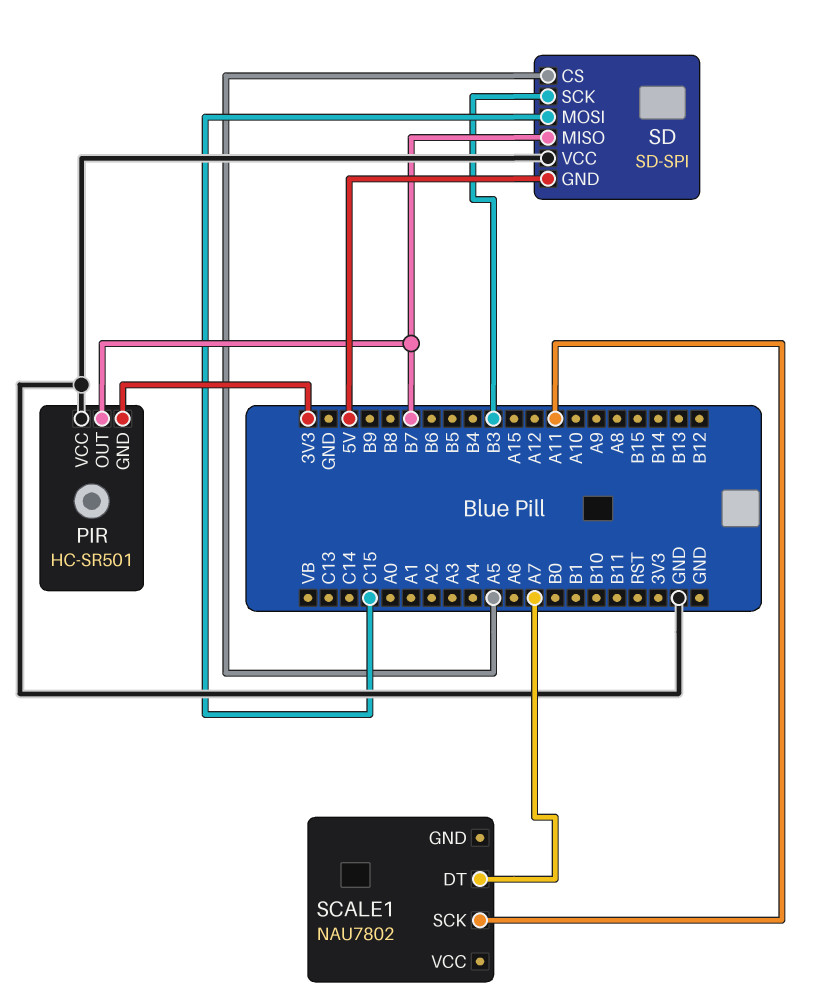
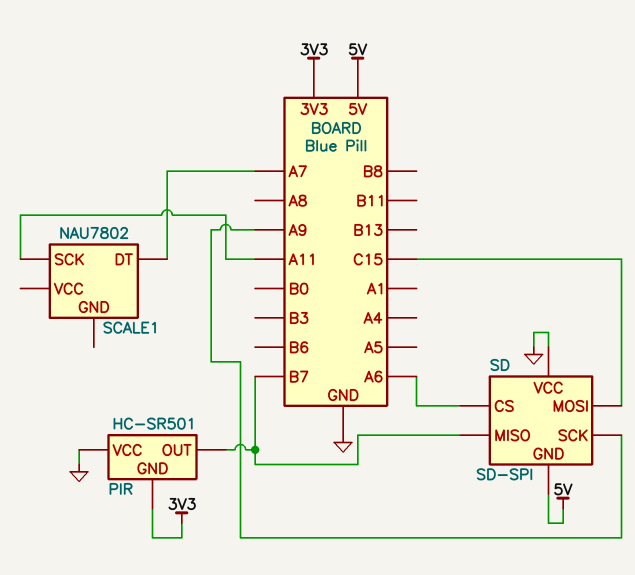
SD pin CS: A5 -> A6
SD pin SCK: B3 -> A9

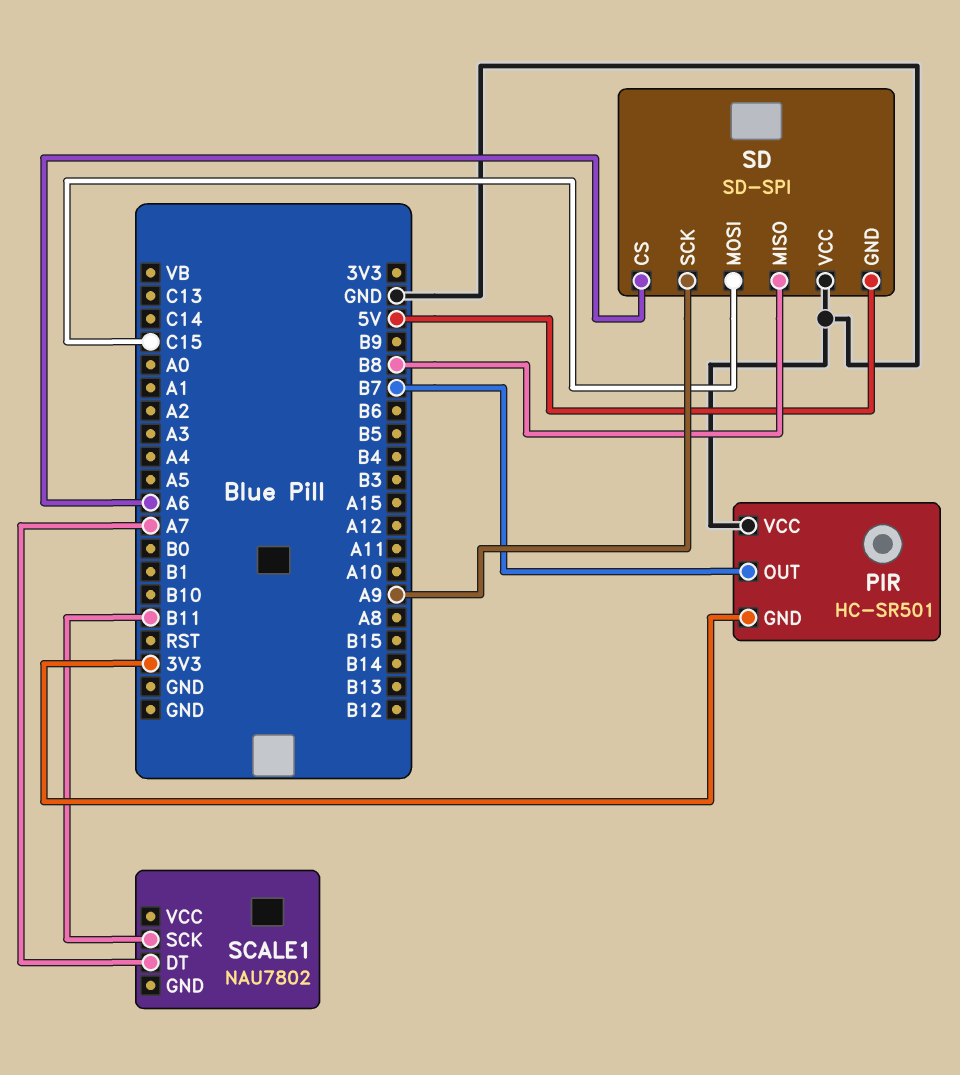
SCALE1 pin SCK: A11 -> B11
SD pin MISO: B7 -> B8

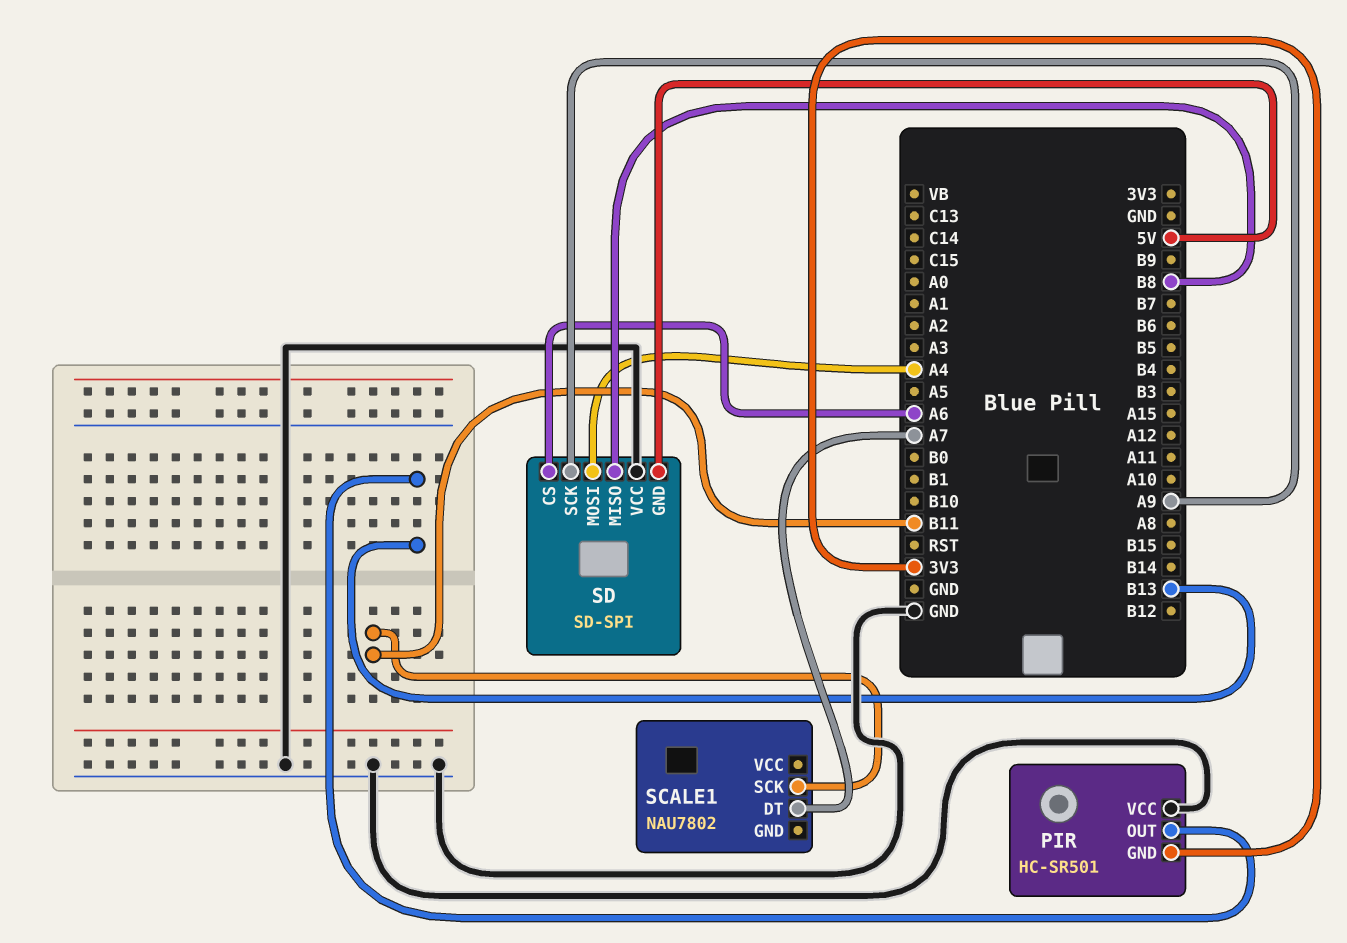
PIR pin OUT: B7 -> B13
SD pin MOSI: C15 -> A4

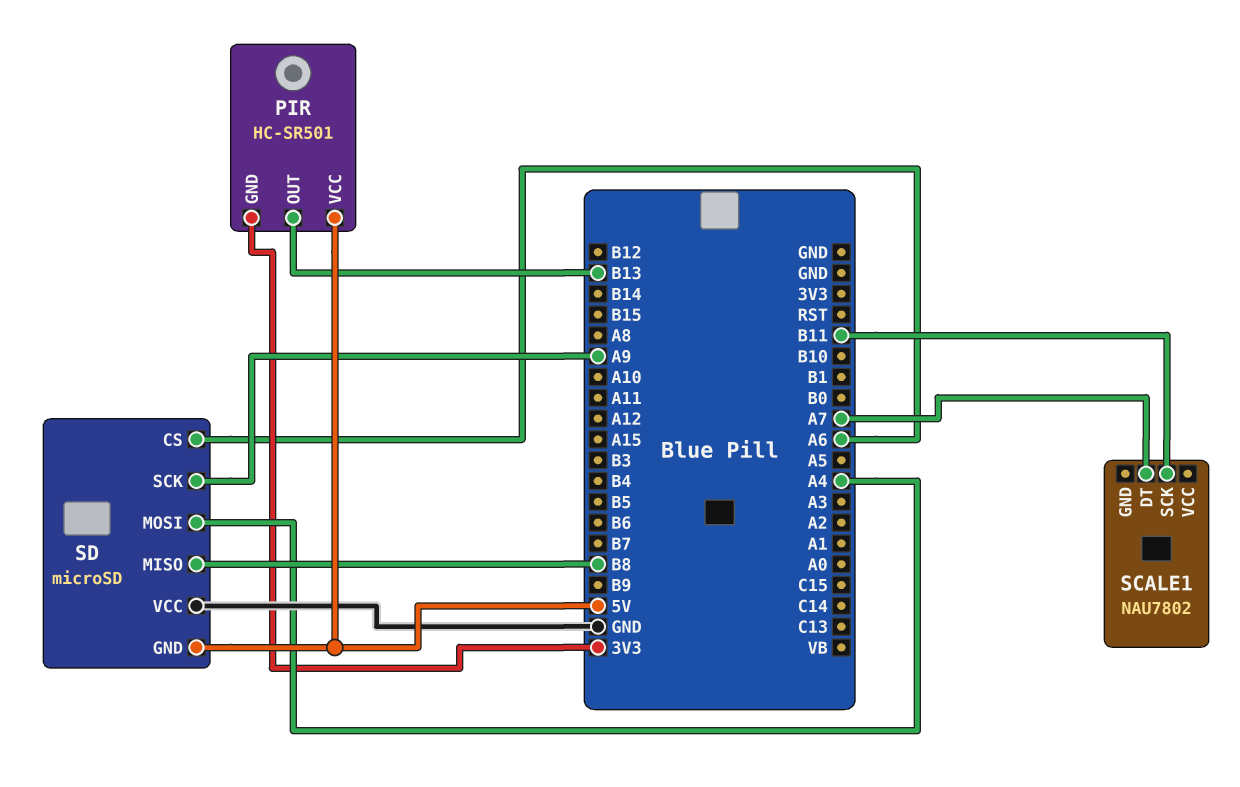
PIR pin VCC: GND -> 5V
SD: SD-SPI -> microSD

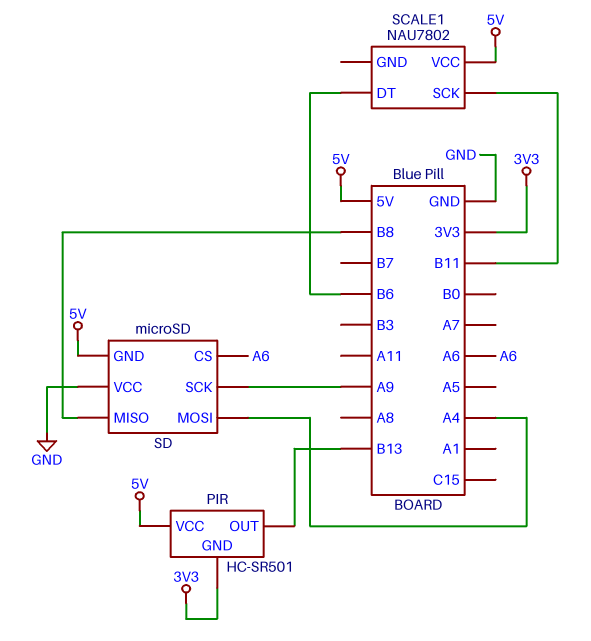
SCALE1 pin DT: A7 -> B6
SCALE1 pin VCC: none -> 5V

